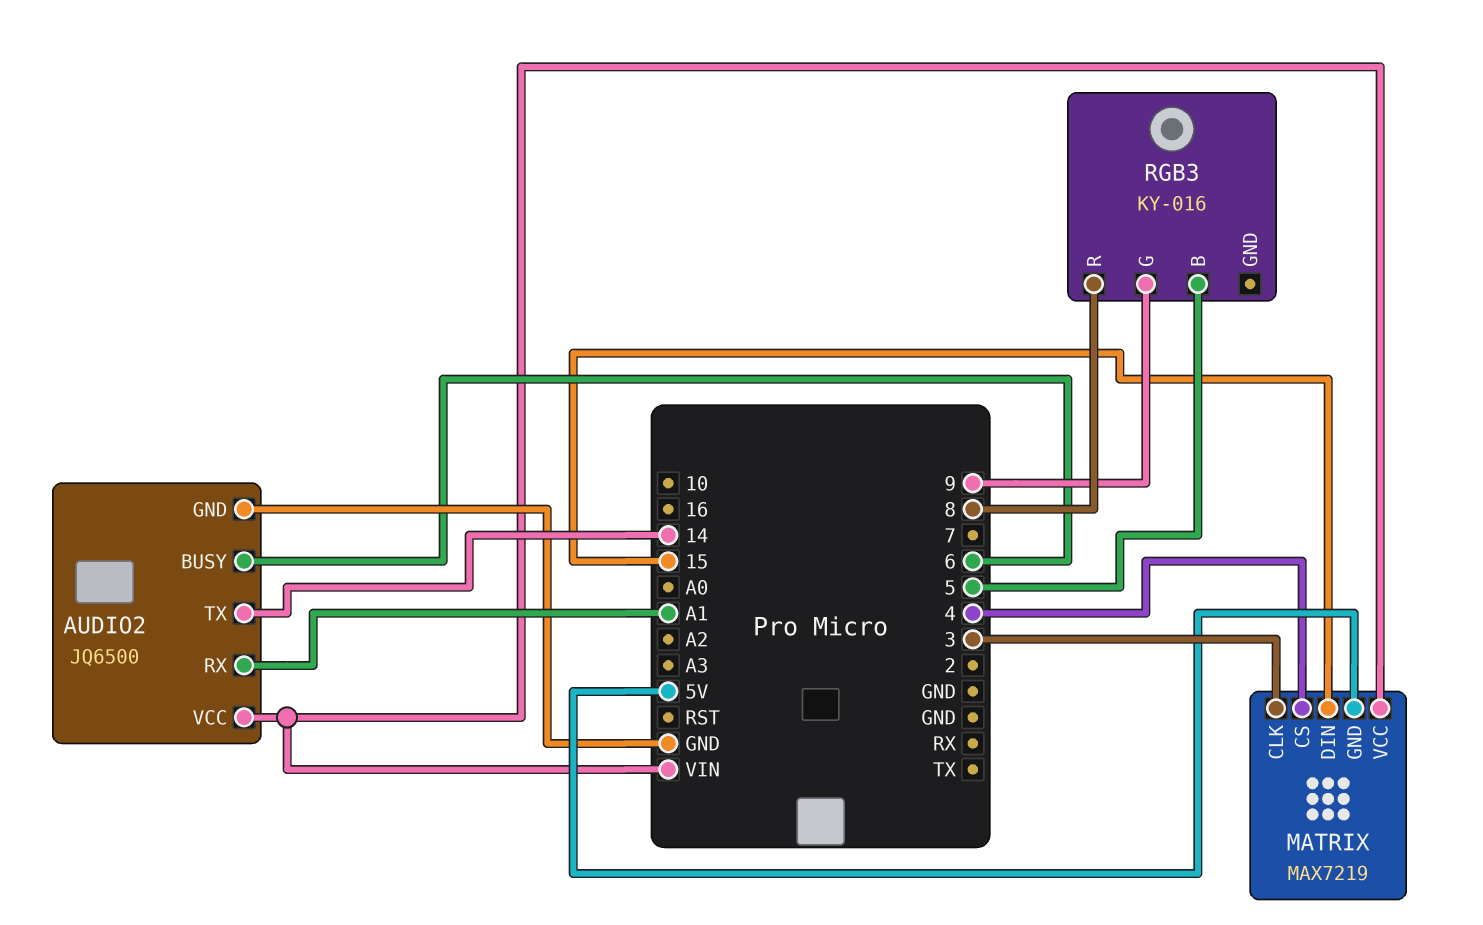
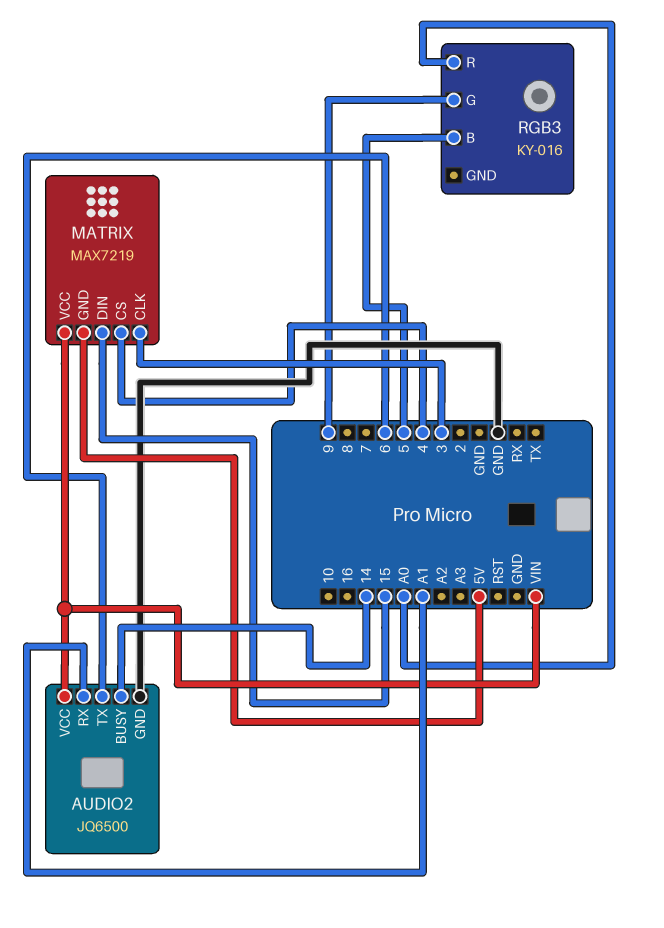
AUDIO2 pin BUSY: 6 -> 14
AUDIO2 pin TX: 14 -> 6
RGB3 pin R: 8 -> A0

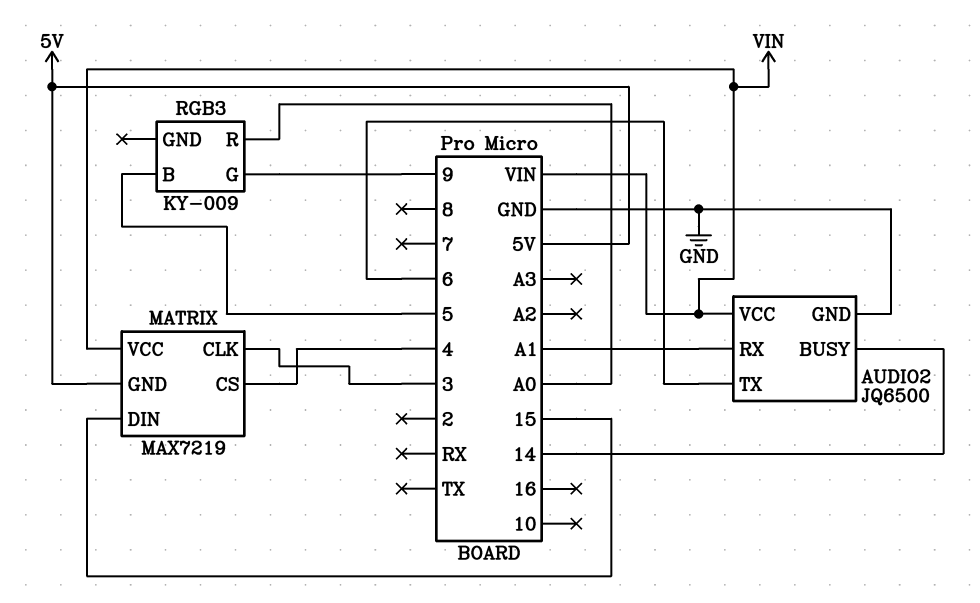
RGB3: KY-016 -> KY-009

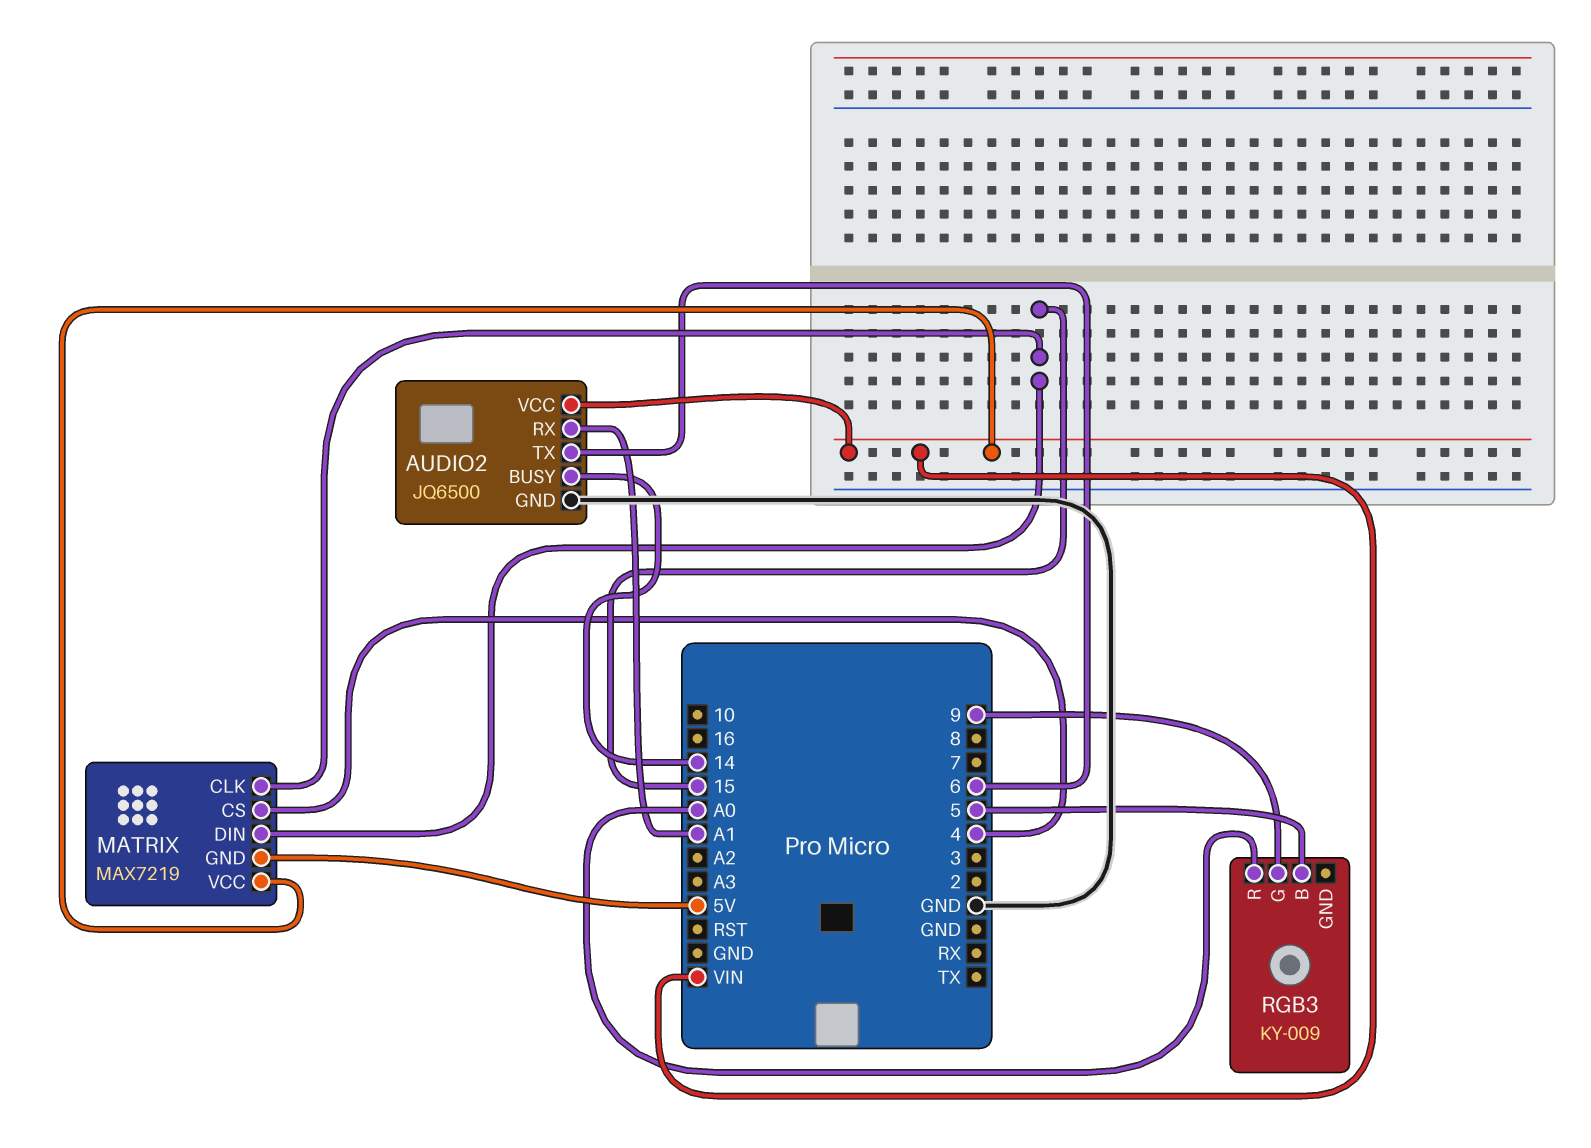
MATRIX pin CLK: 3 -> 15

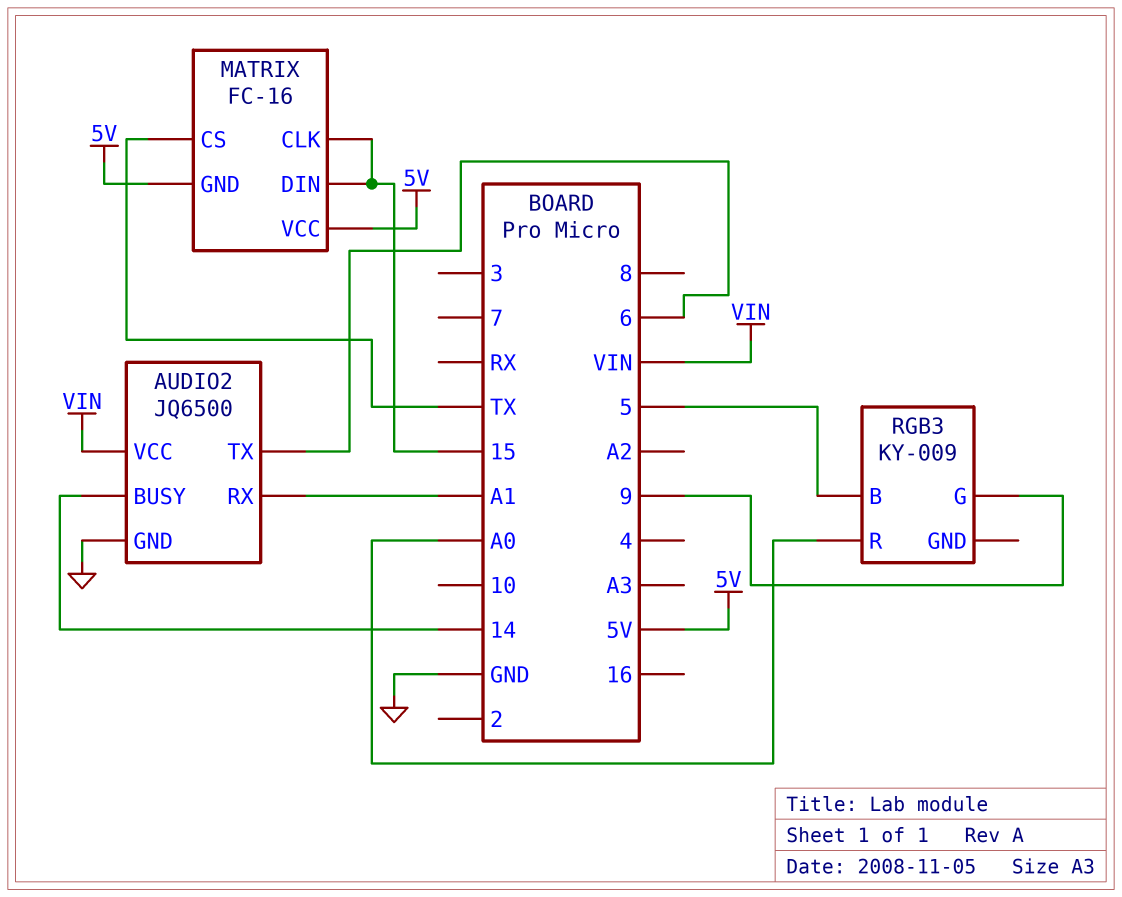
MATRIX: MAX7219 -> FC-16
MATRIX pin CS: 4 -> TX
MATRIX pin VCC: VIN -> 5V

